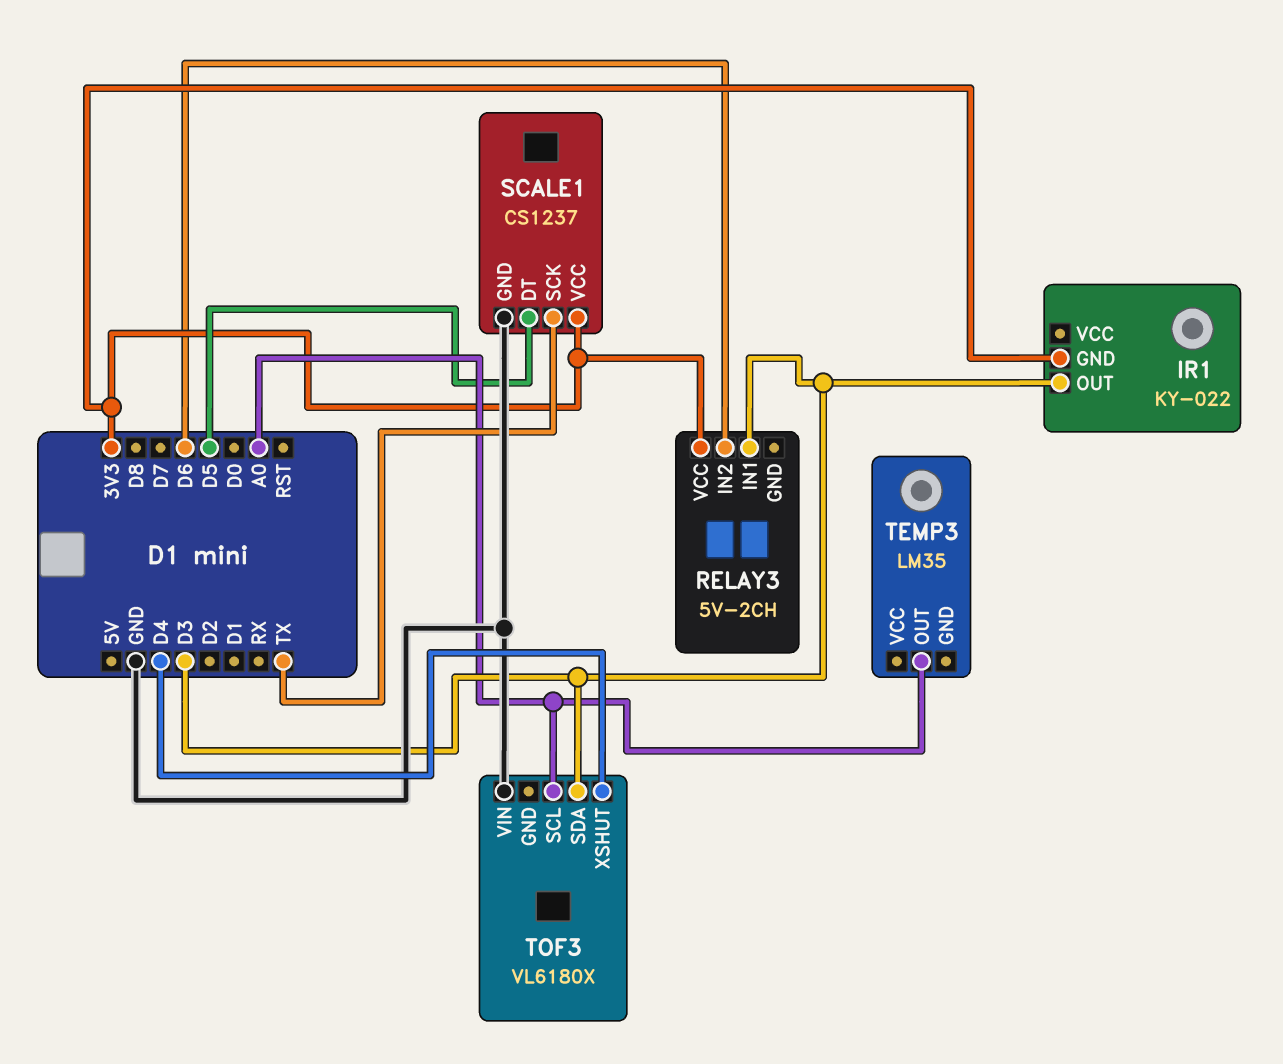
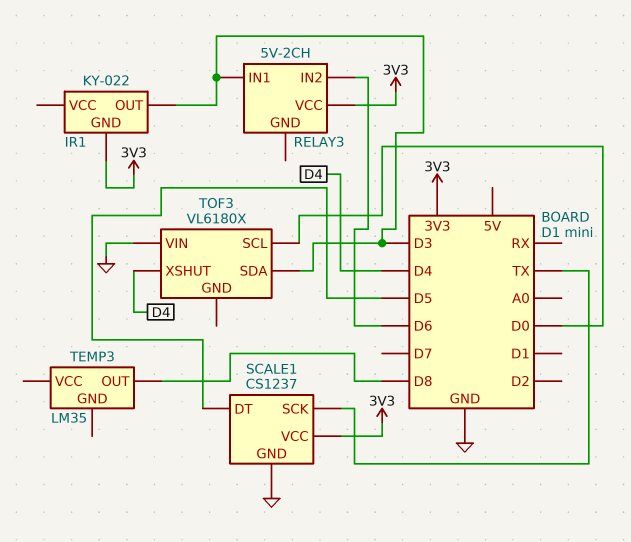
TEMP3 pin OUT: A0 -> D8
TOF3 pin SCL: A0 -> D0

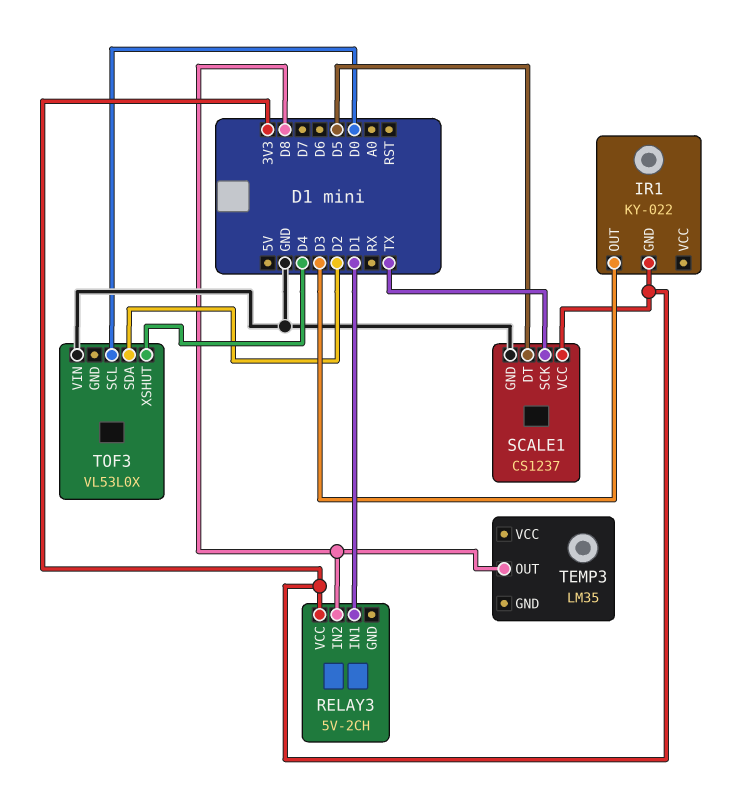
RELAY3 pin IN1: D3 -> D1
RELAY3 pin IN2: D6 -> D8
TOF3: VL6180X -> VL53L0X
TOF3 pin SDA: D3 -> D2

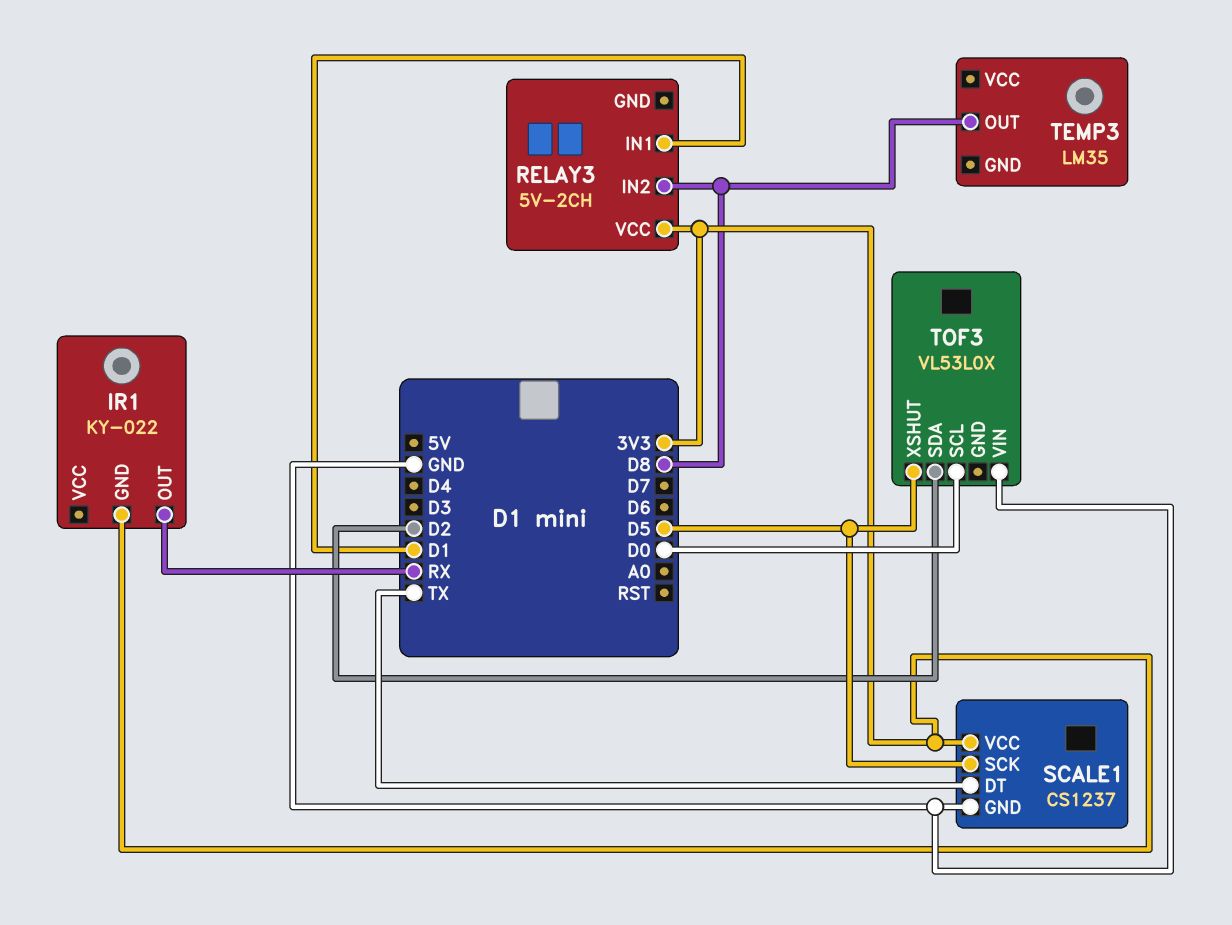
IR1 pin OUT: D3 -> RX
SCALE1 pin DT: D5 -> TX
SCALE1 pin SCK: TX -> D5
TOF3 pin XSHUT: D4 -> D5

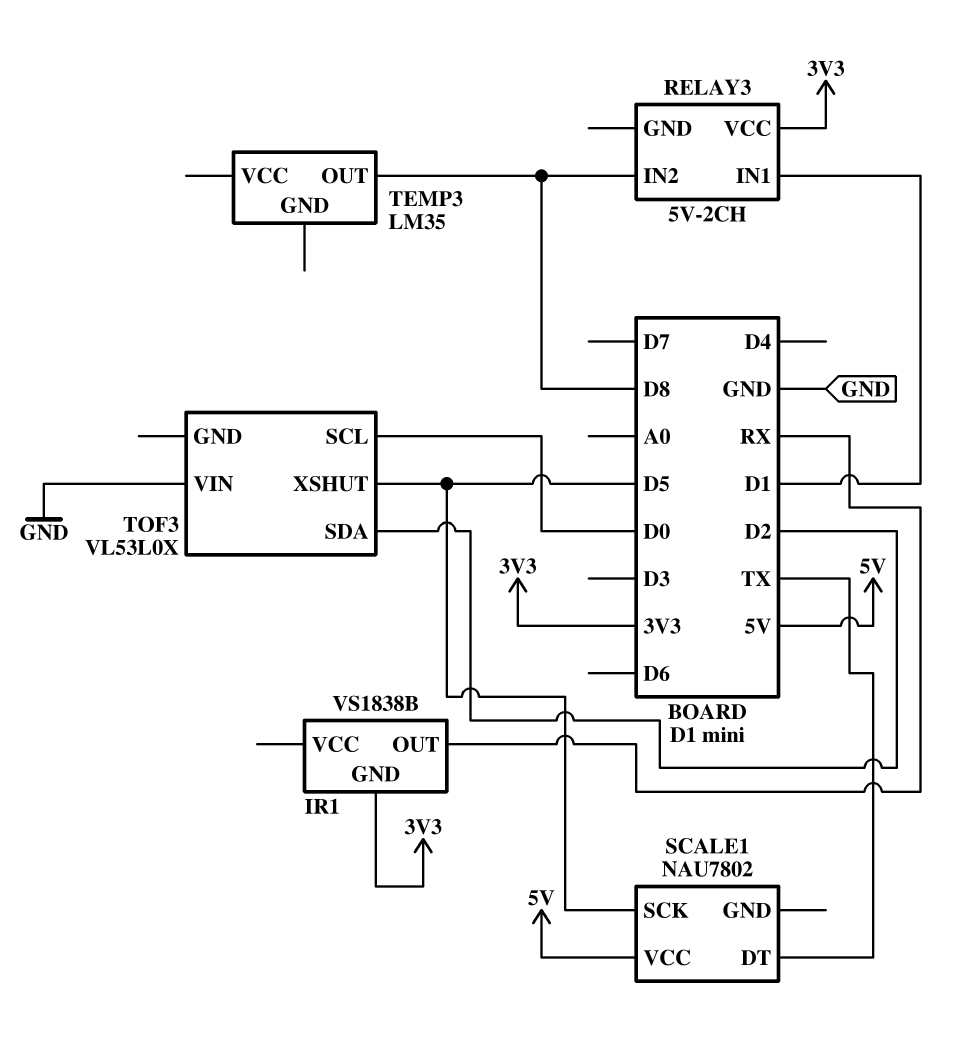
IR1: KY-022 -> VS1838B
SCALE1: CS1237 -> NAU7802
SCALE1 pin GND: GND -> none
SCALE1 pin VCC: 3V3 -> 5V

